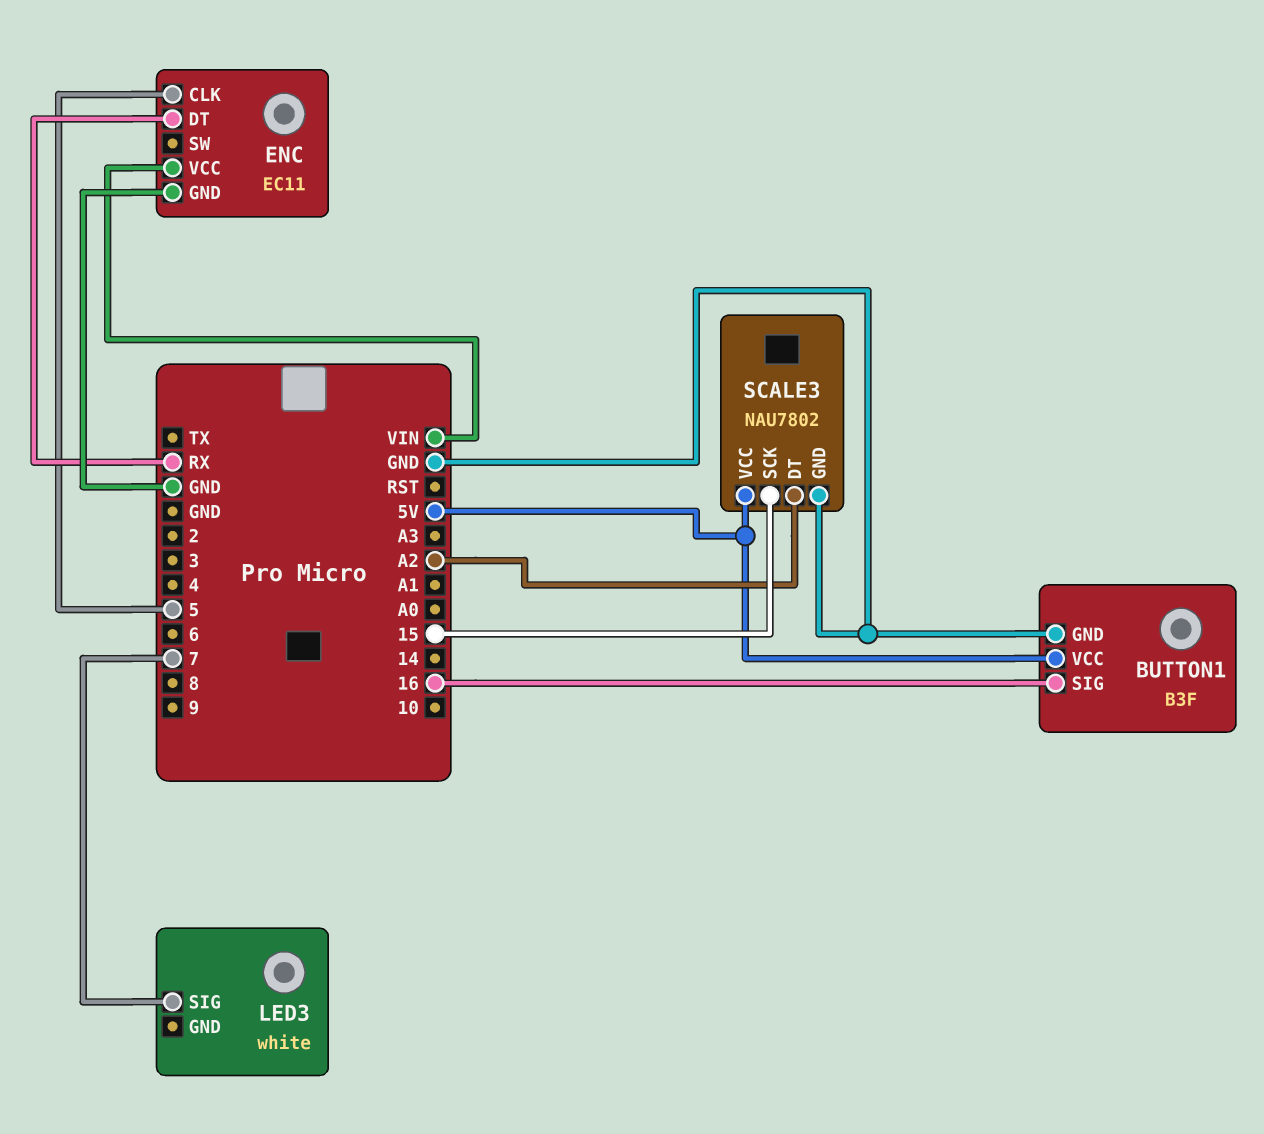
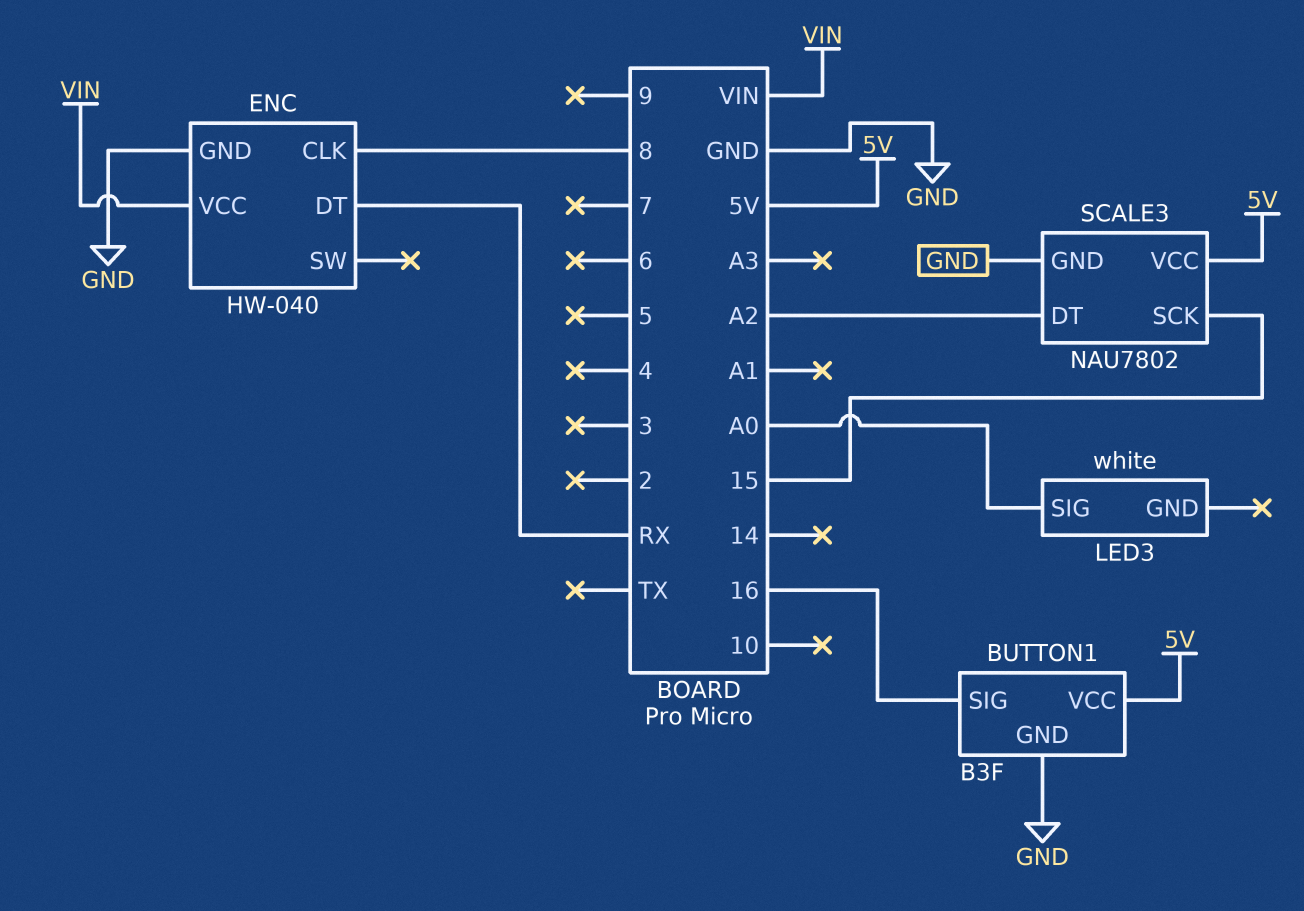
ENC: EC11 -> HW-040
ENC pin CLK: 5 -> 8
LED3 pin SIG: 7 -> A0

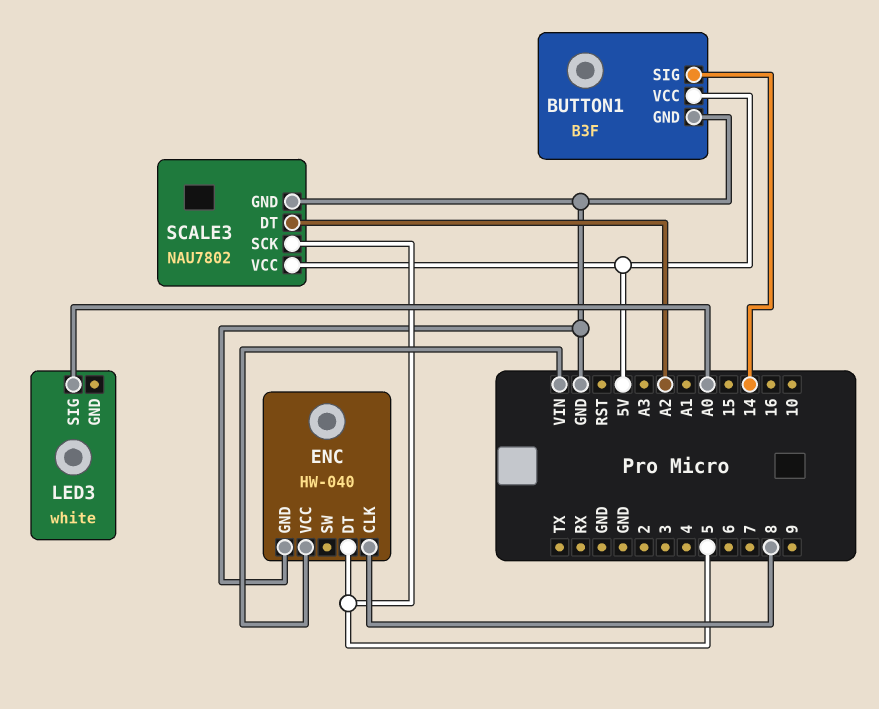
BUTTON1 pin SIG: 16 -> 14
ENC pin DT: RX -> 5
SCALE3 pin SCK: 15 -> 5

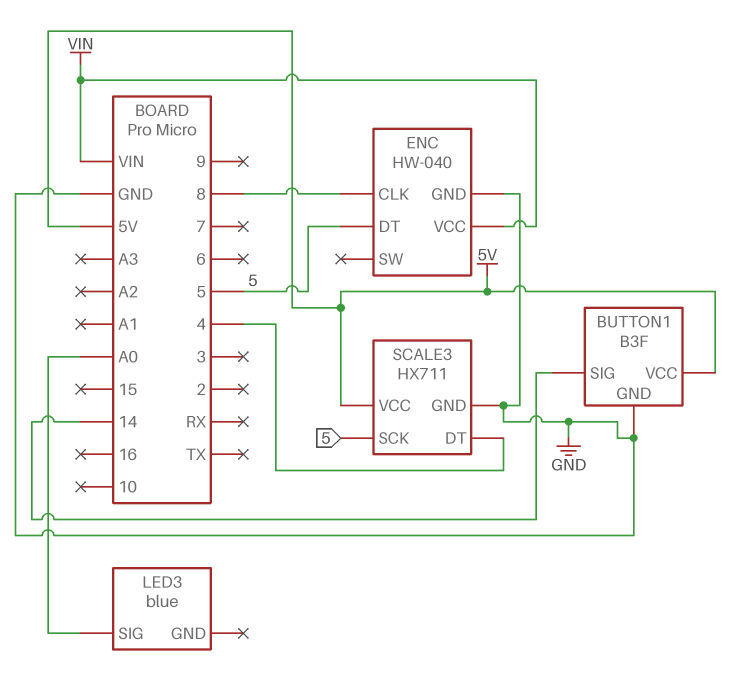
LED3: white -> blue
SCALE3: NAU7802 -> HX711
SCALE3 pin DT: A2 -> 4

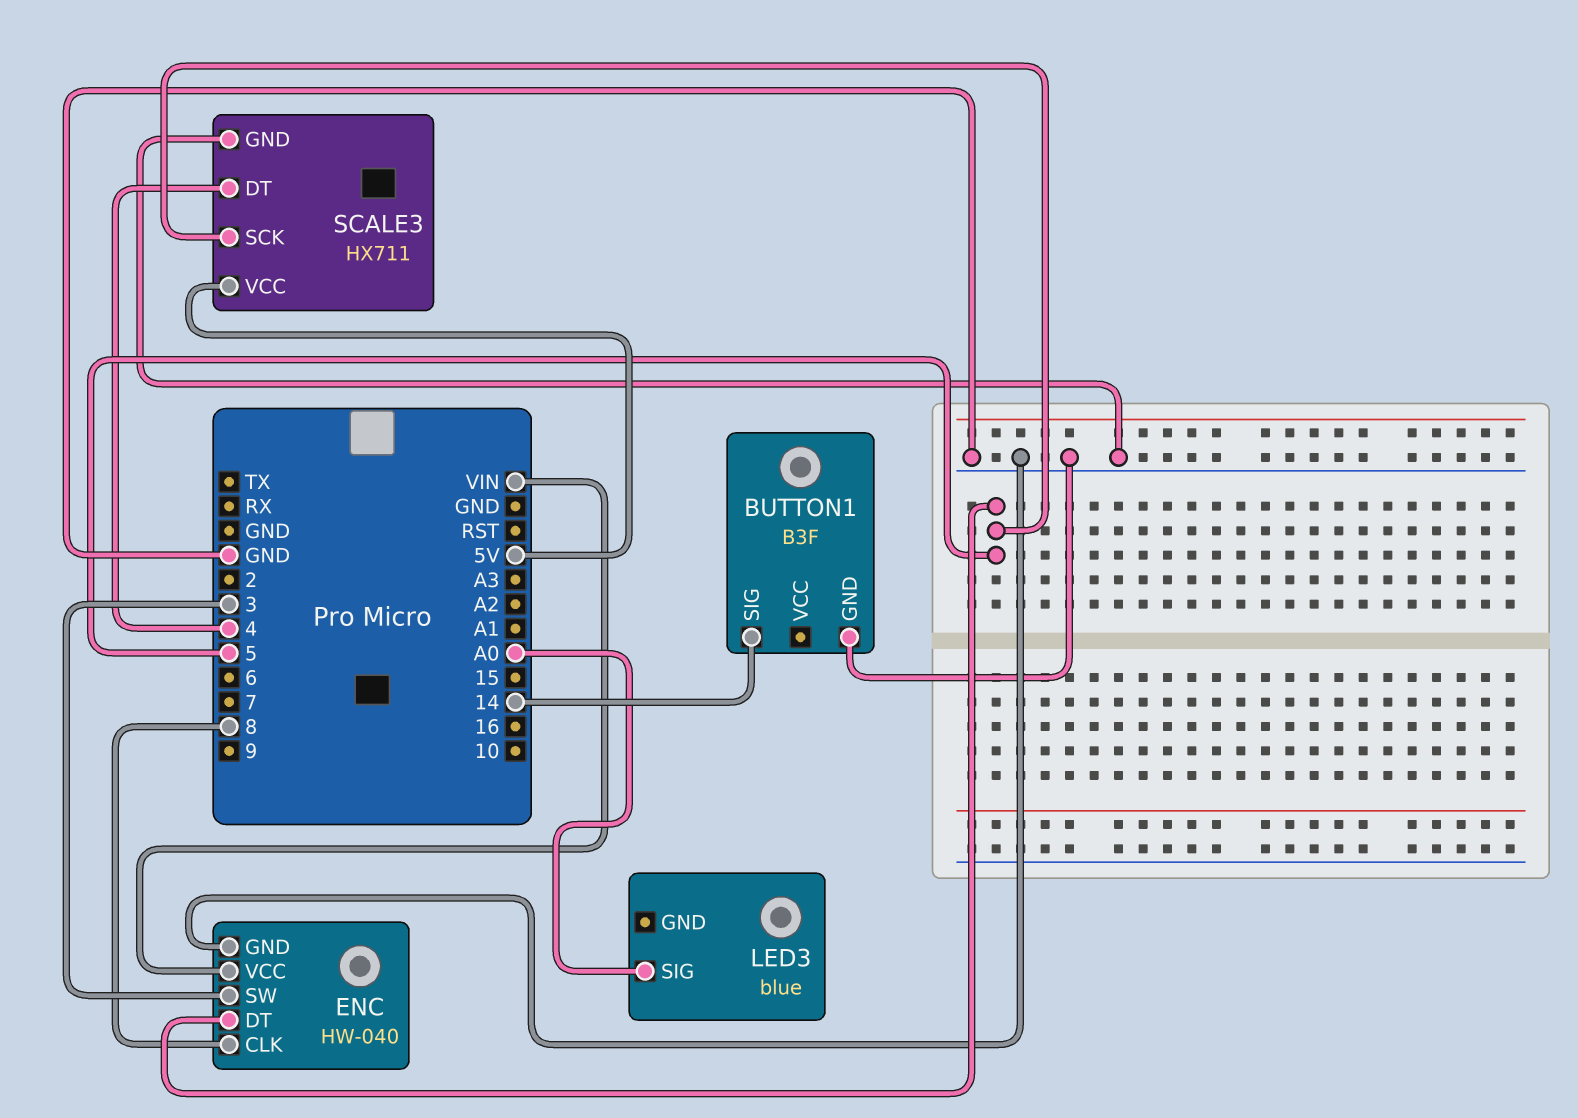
BUTTON1 pin VCC: 5V -> none
ENC pin SW: none -> 3

